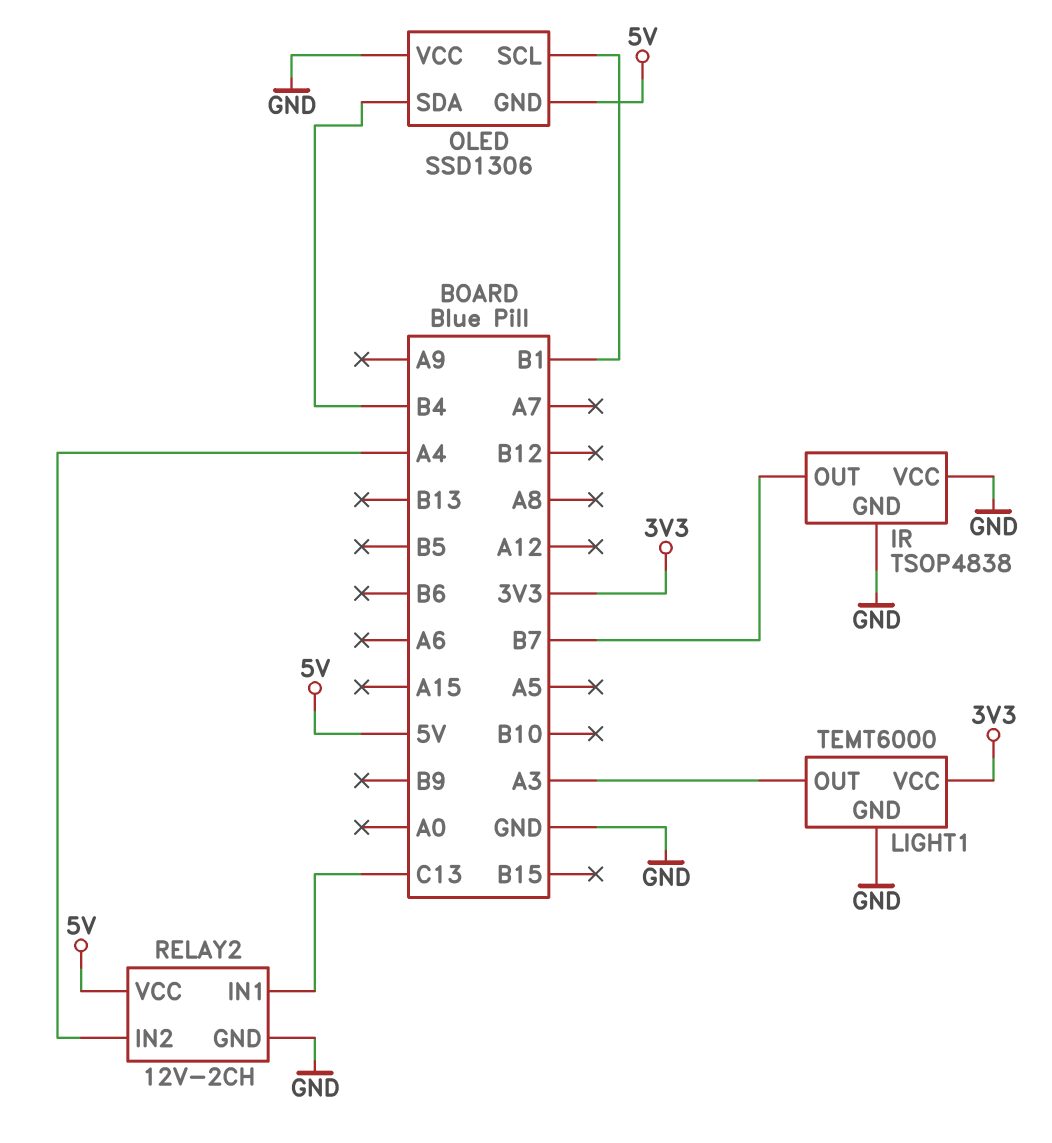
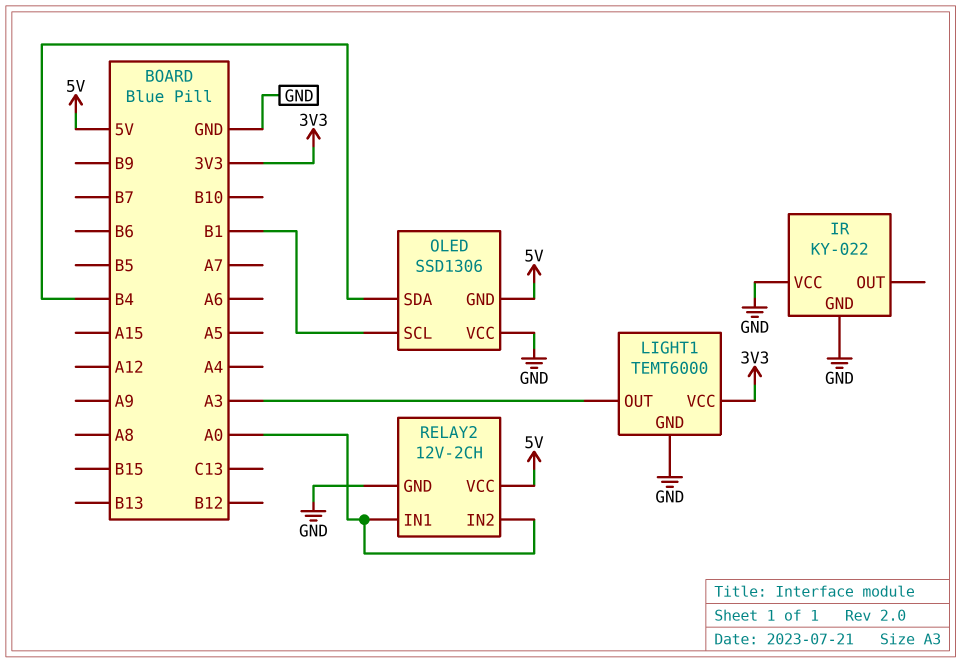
IR: TSOP4838 -> KY-022
IR pin OUT: B7 -> none
RELAY2 pin IN1: C13 -> A0
RELAY2 pin IN2: A4 -> A0

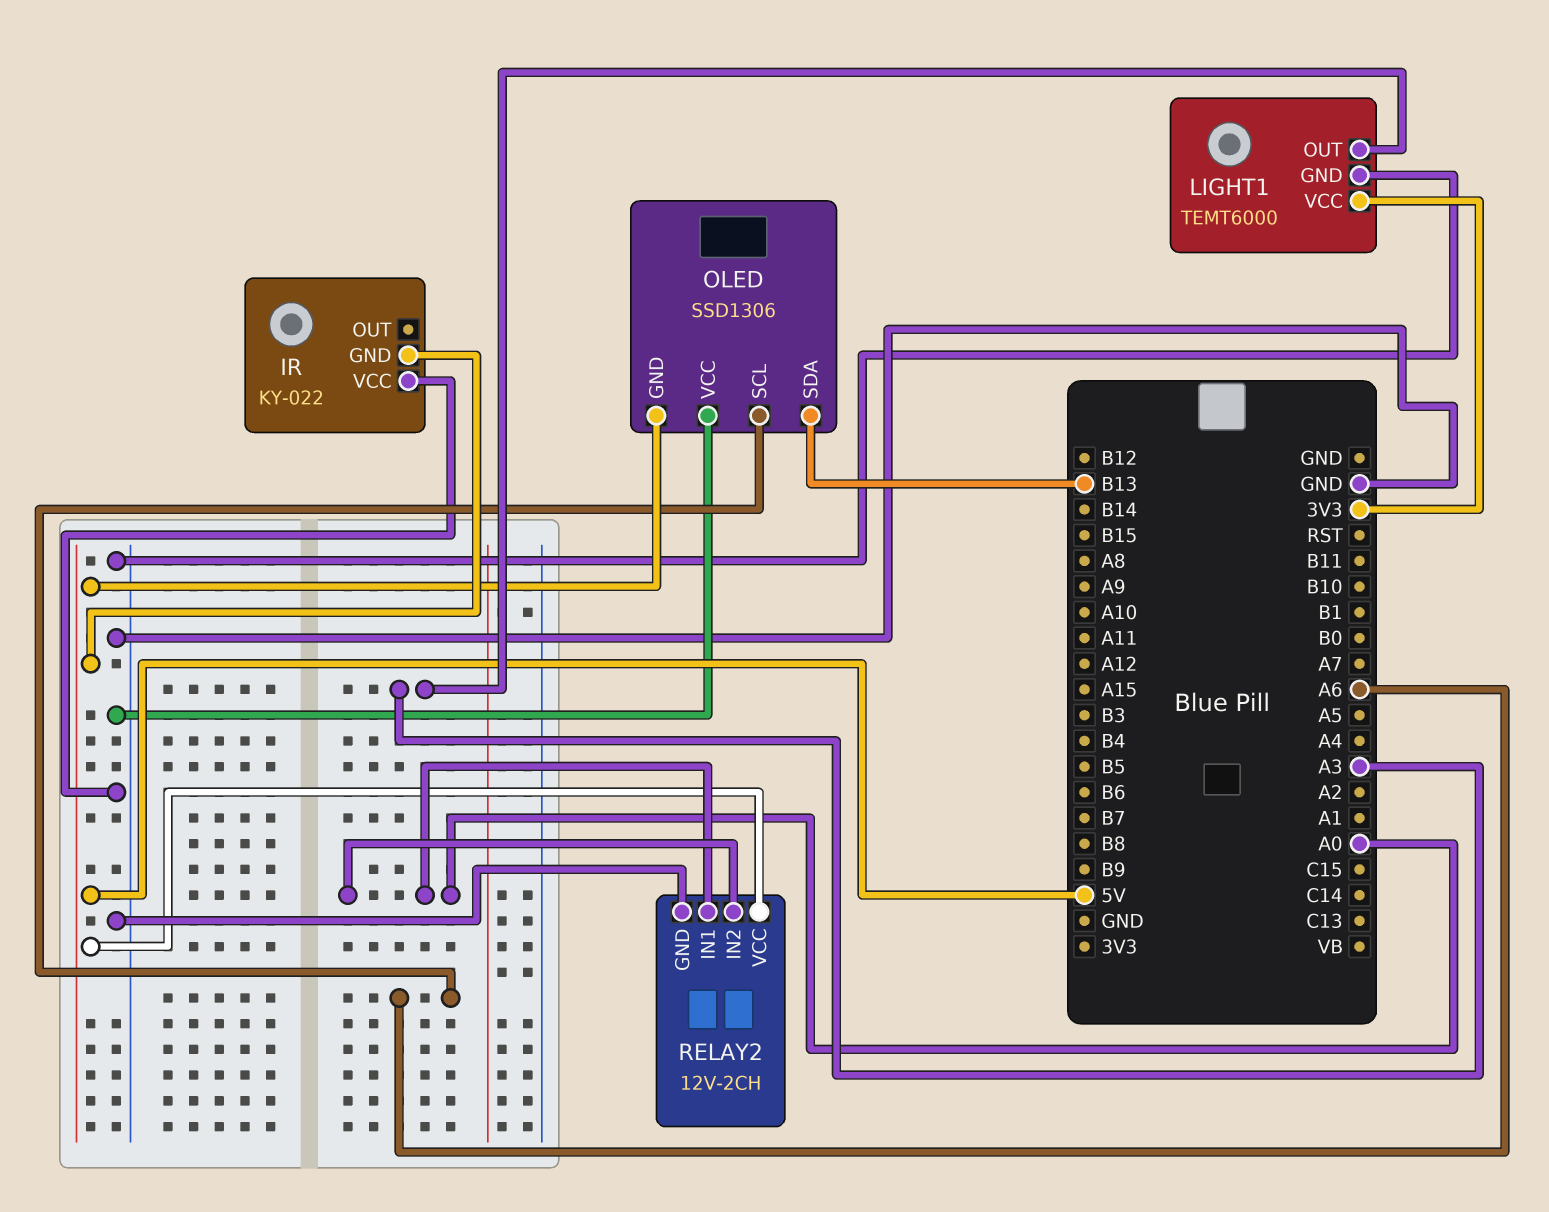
IR pin GND: GND -> 5V
OLED pin SCL: B1 -> A6
OLED pin SDA: B4 -> B13

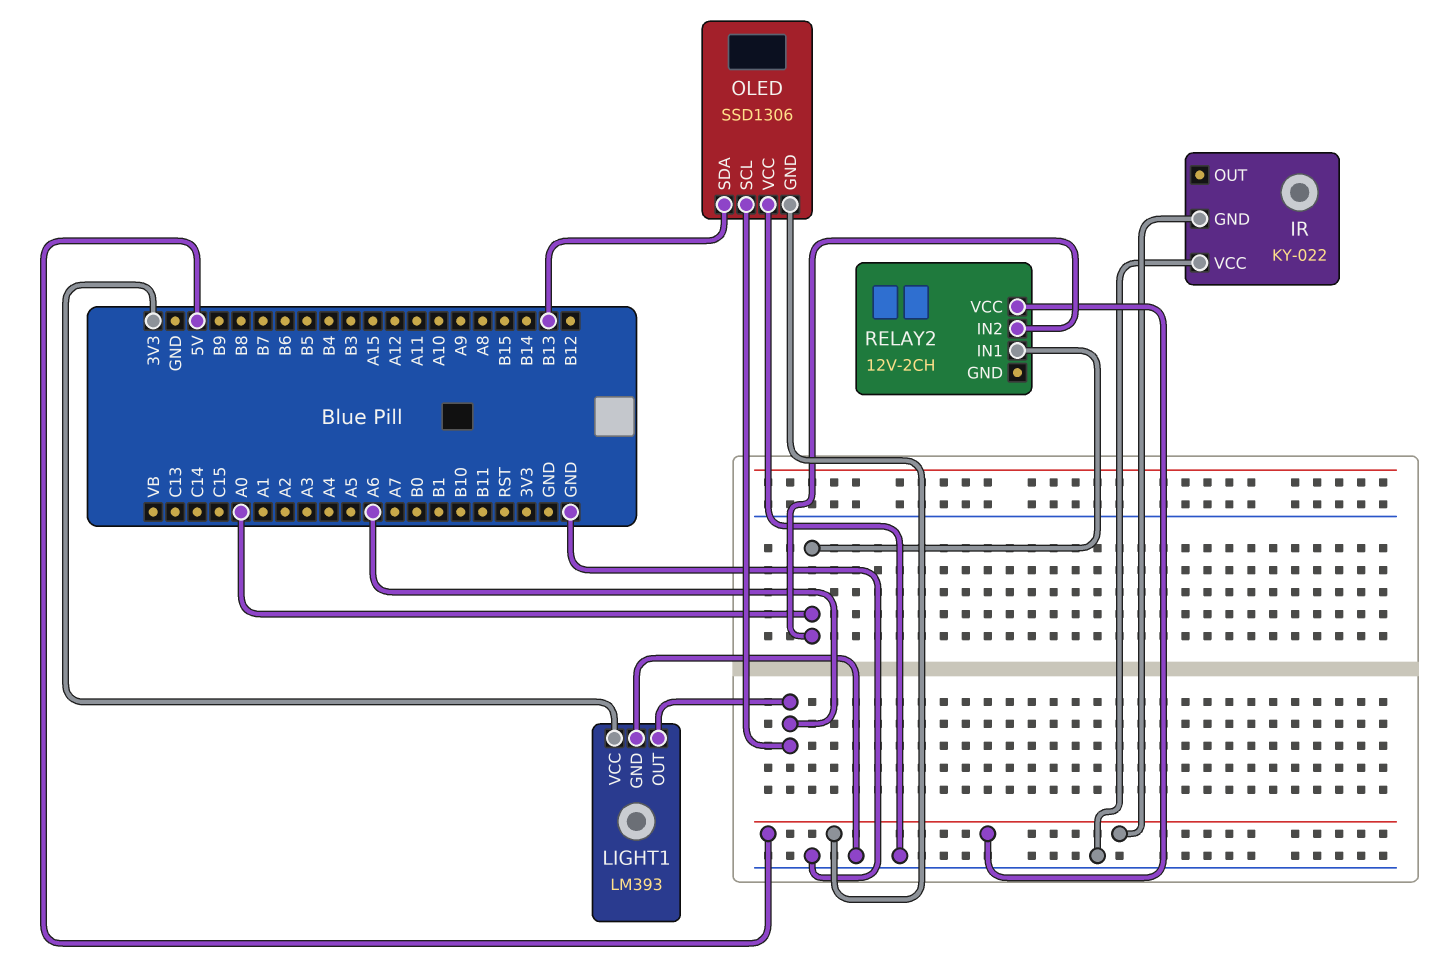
LIGHT1: TEMT6000 -> LM393
LIGHT1 pin OUT: A3 -> A6
RELAY2 pin GND: GND -> none

